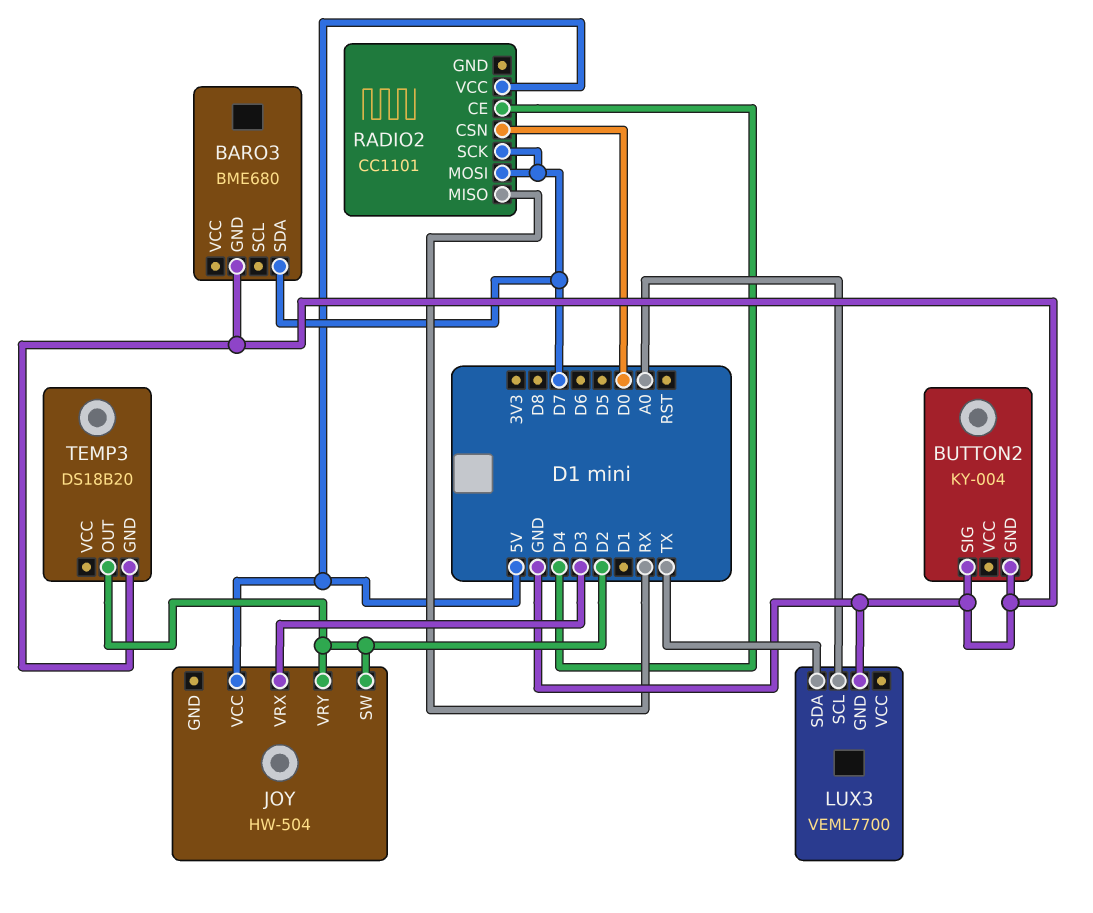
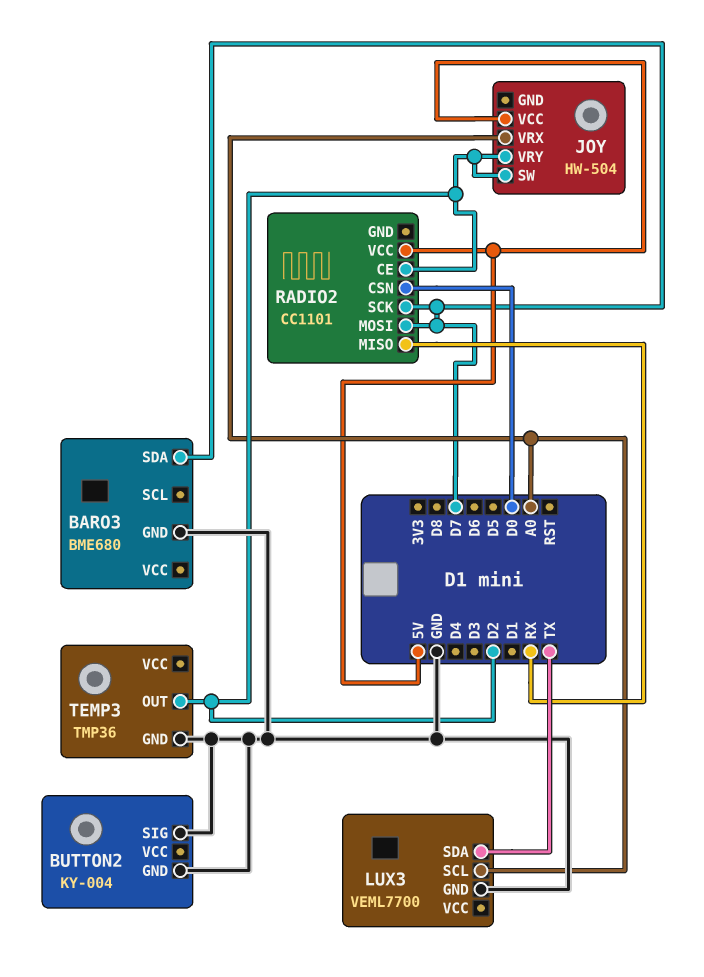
JOY pin VRX: D3 -> A0
RADIO2 pin CE: D4 -> D2
TEMP3: DS18B20 -> TMP36

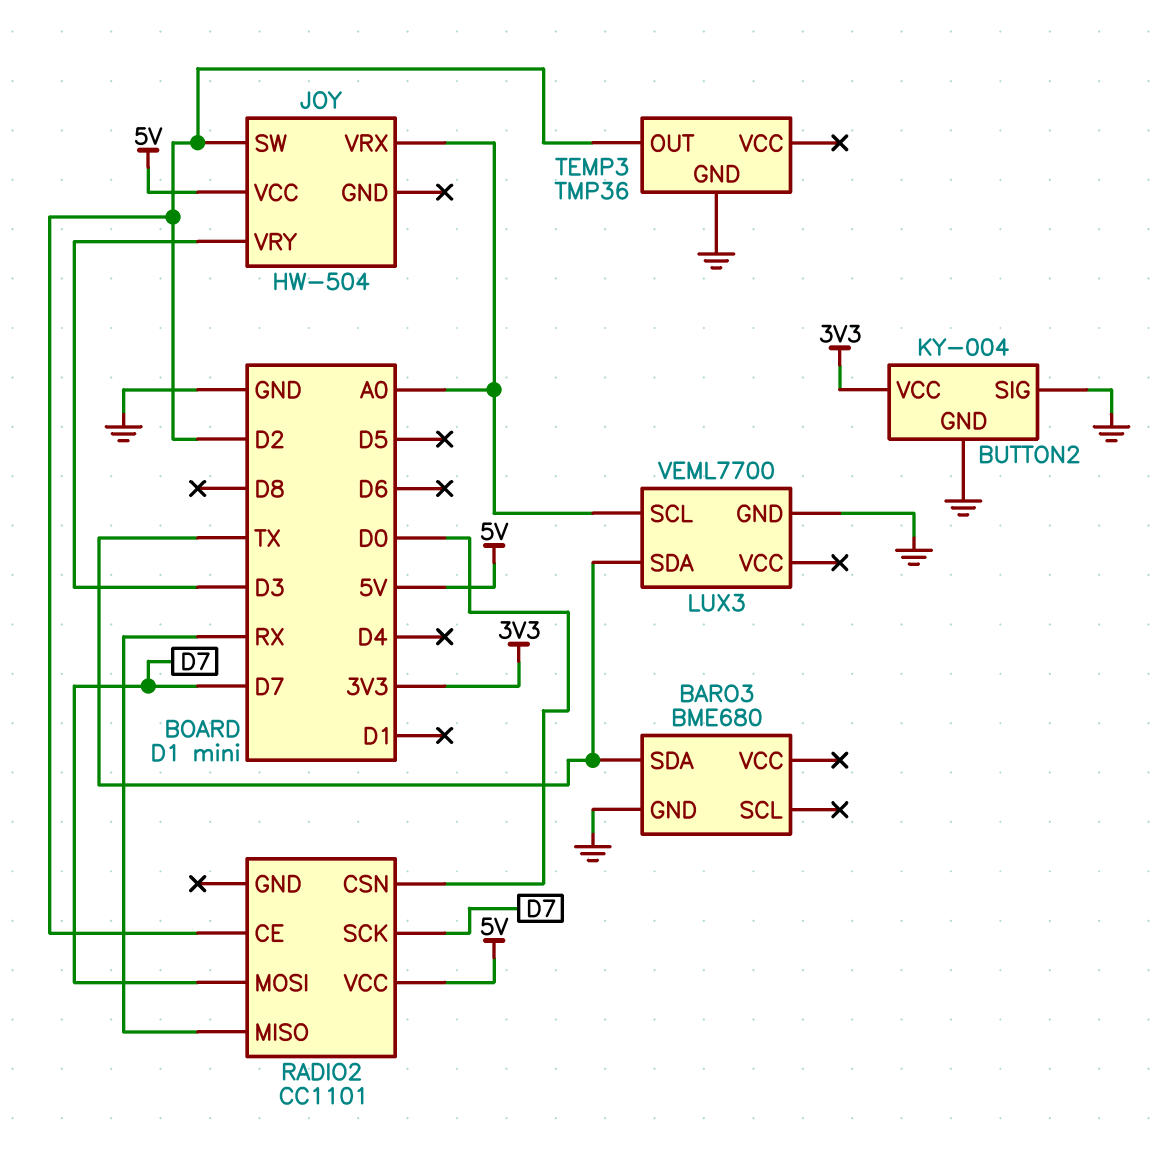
BARO3 pin SDA: D7 -> TX
BUTTON2 pin VCC: none -> 3V3
JOY pin VRY: D2 -> D3

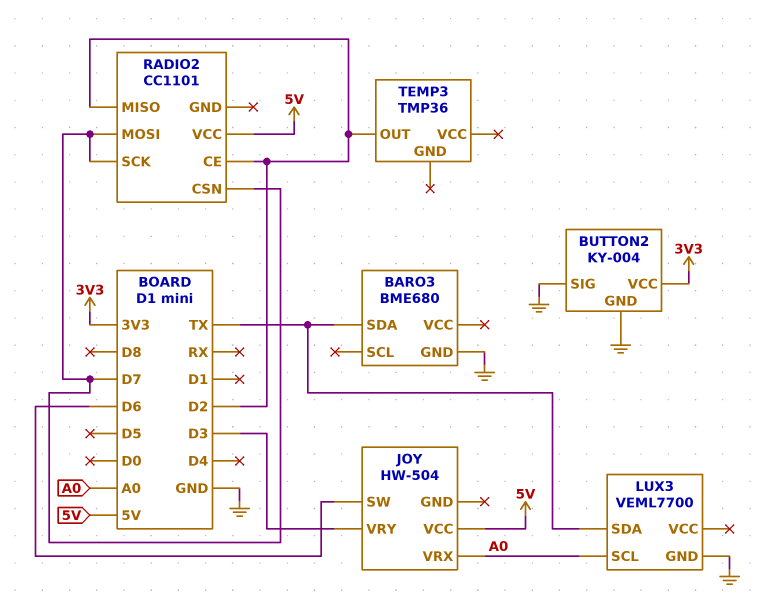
JOY pin SW: D2 -> D6
RADIO2 pin CSN: D0 -> D7
RADIO2 pin MISO: RX -> D2
TEMP3 pin GND: GND -> none

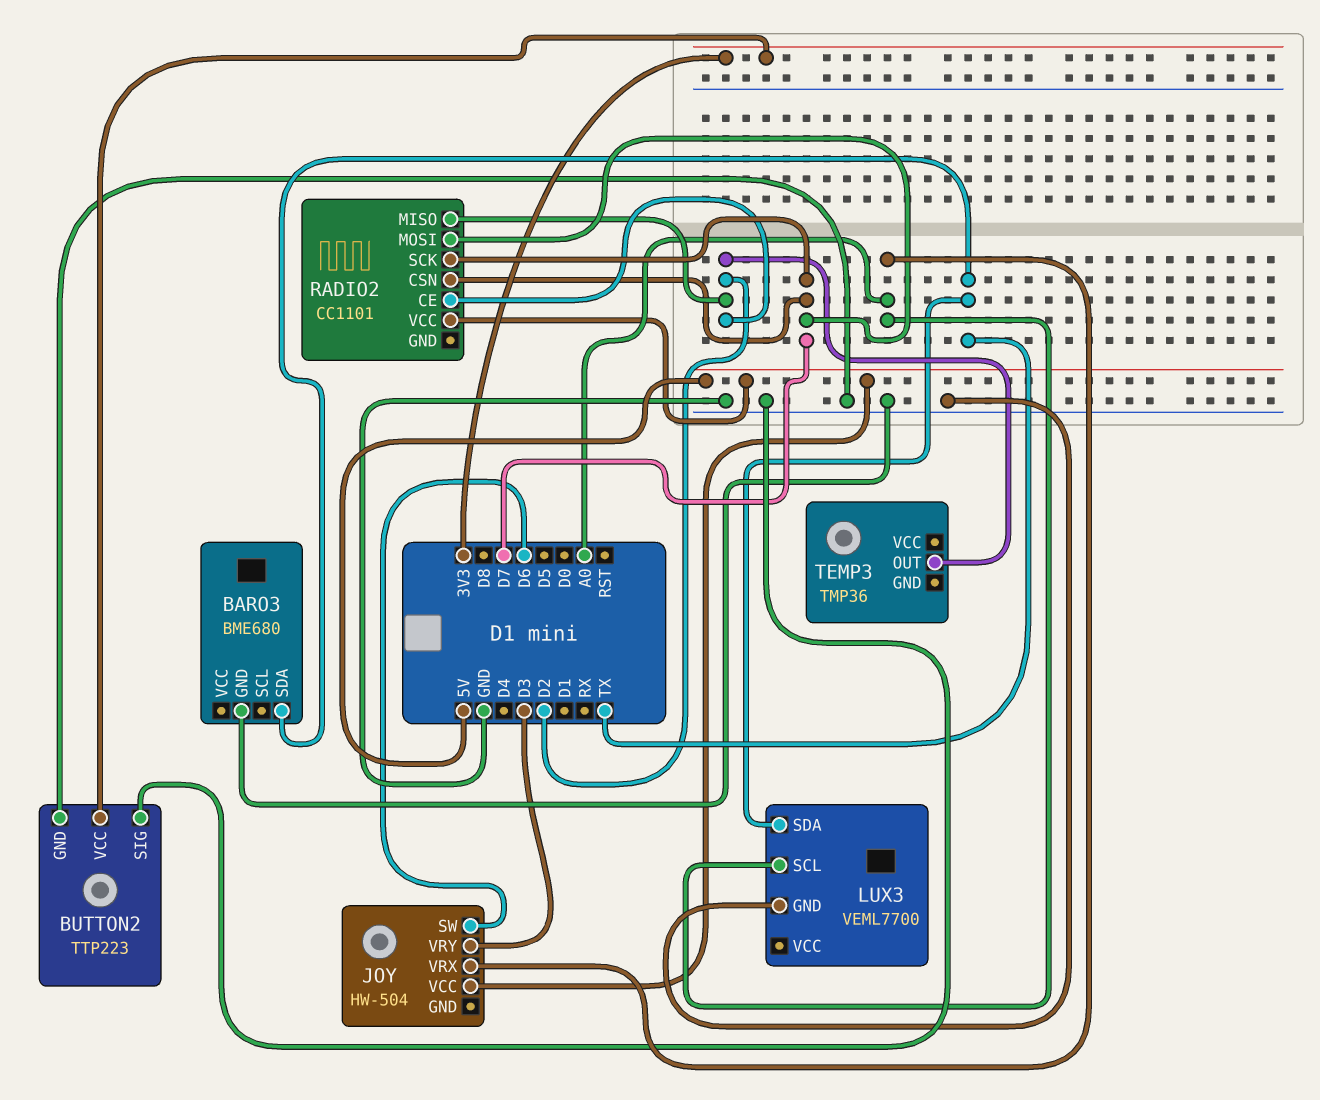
BUTTON2: KY-004 -> TTP223

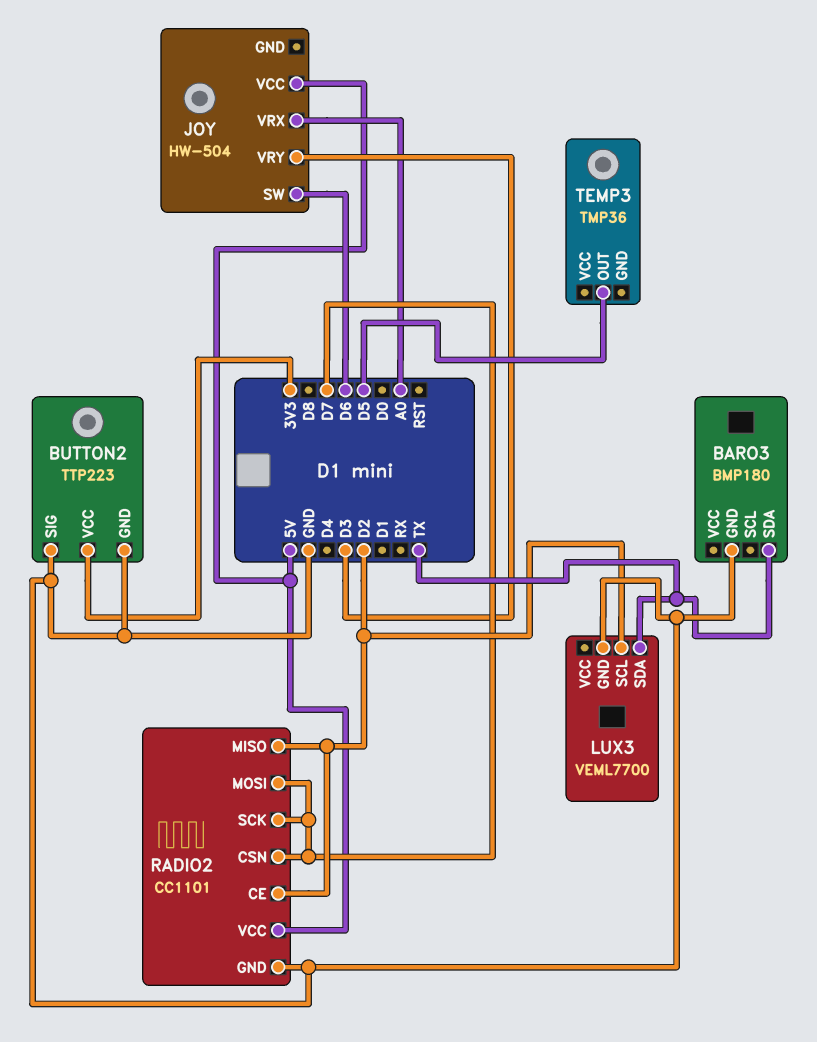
BARO3: BME680 -> BMP180
LUX3 pin SCL: A0 -> D2
RADIO2 pin GND: none -> GND
TEMP3 pin OUT: D2 -> D5

